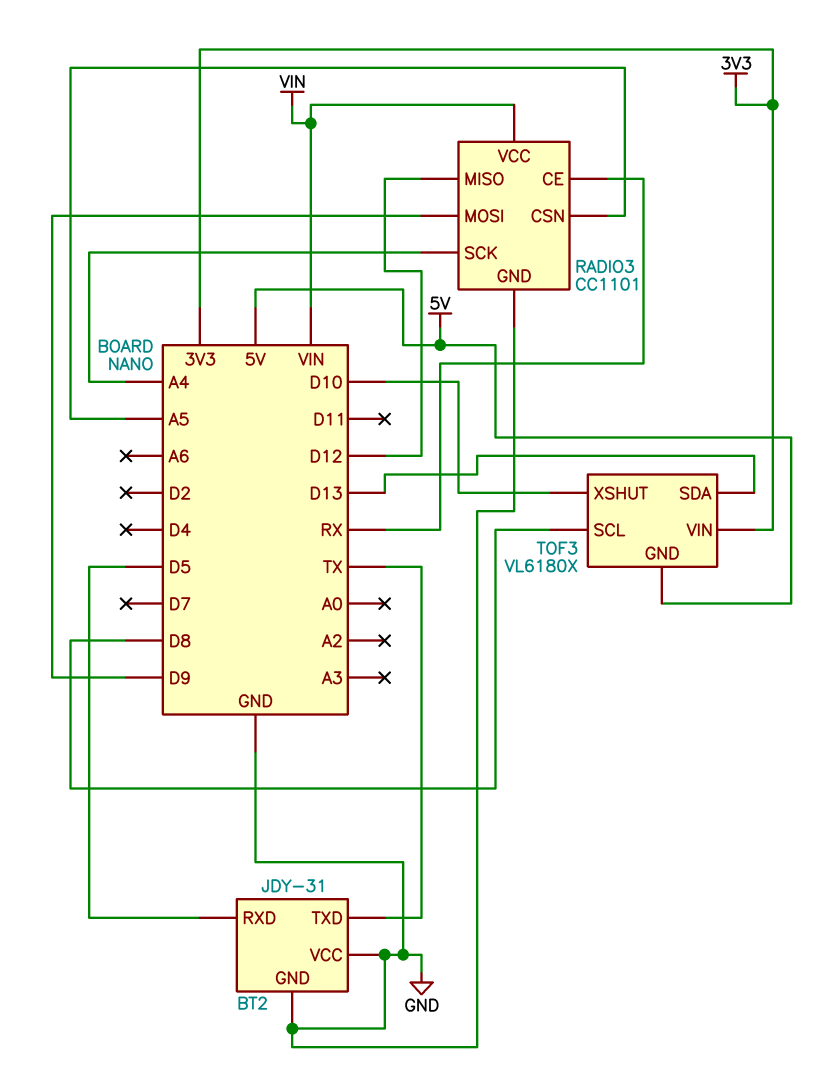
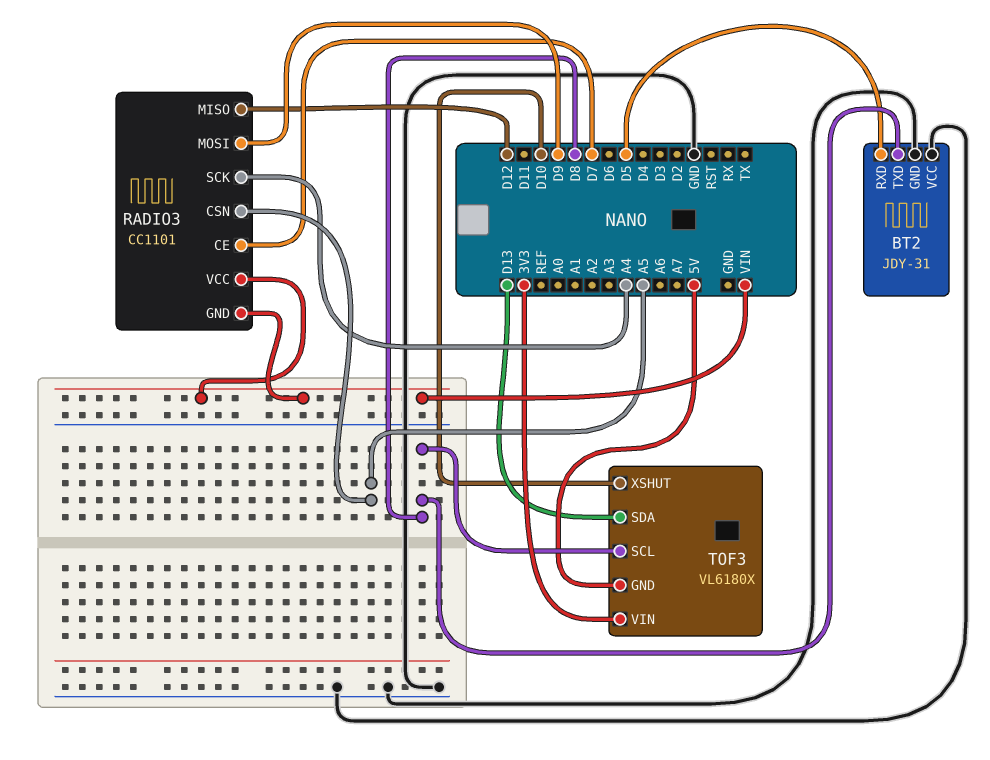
BT2 pin TXD: TX -> D8
RADIO3 pin CE: RX -> D7
RADIO3 pin GND: GND -> VIN

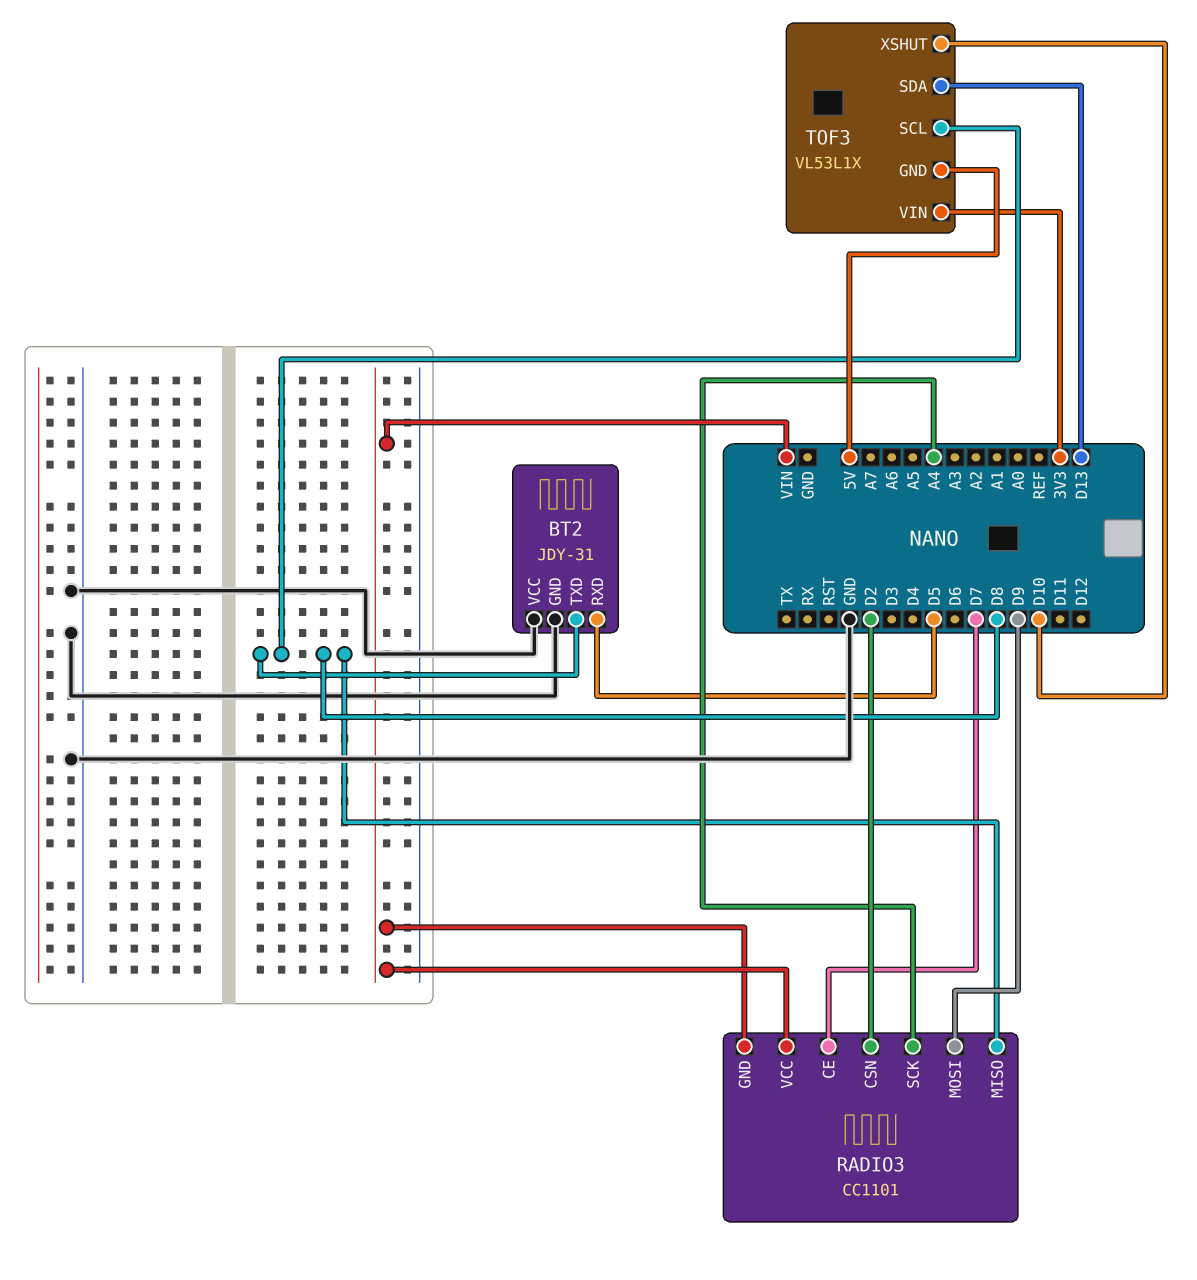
RADIO3 pin CSN: A5 -> D2
RADIO3 pin MISO: D12 -> D8
TOF3: VL6180X -> VL53L1X

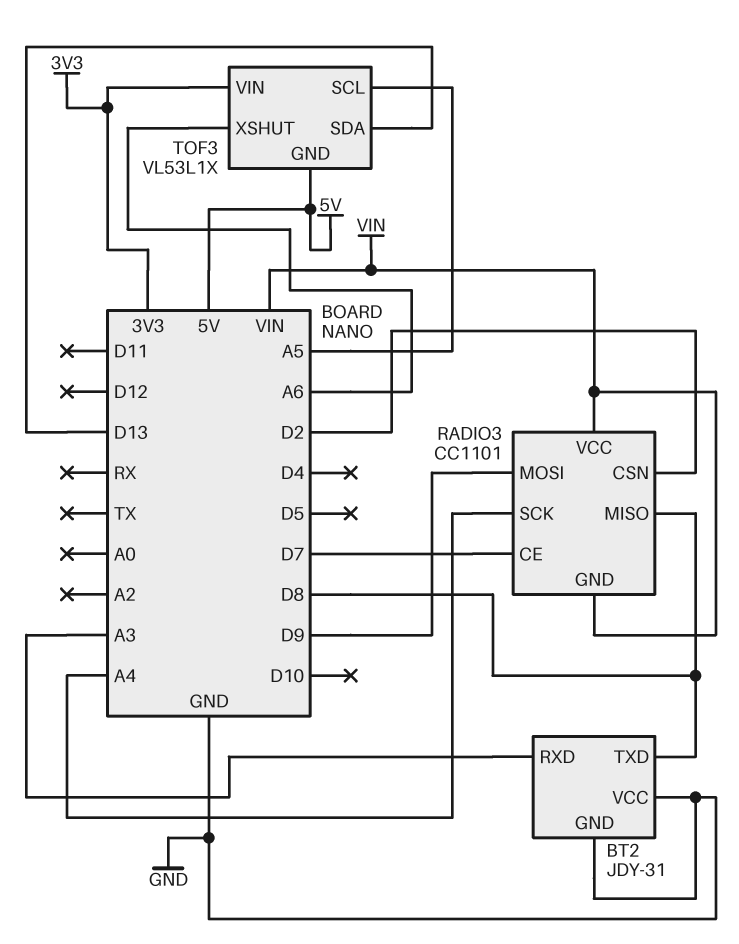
BT2 pin RXD: D5 -> A3
TOF3 pin SCL: D8 -> A5
TOF3 pin XSHUT: D10 -> A6

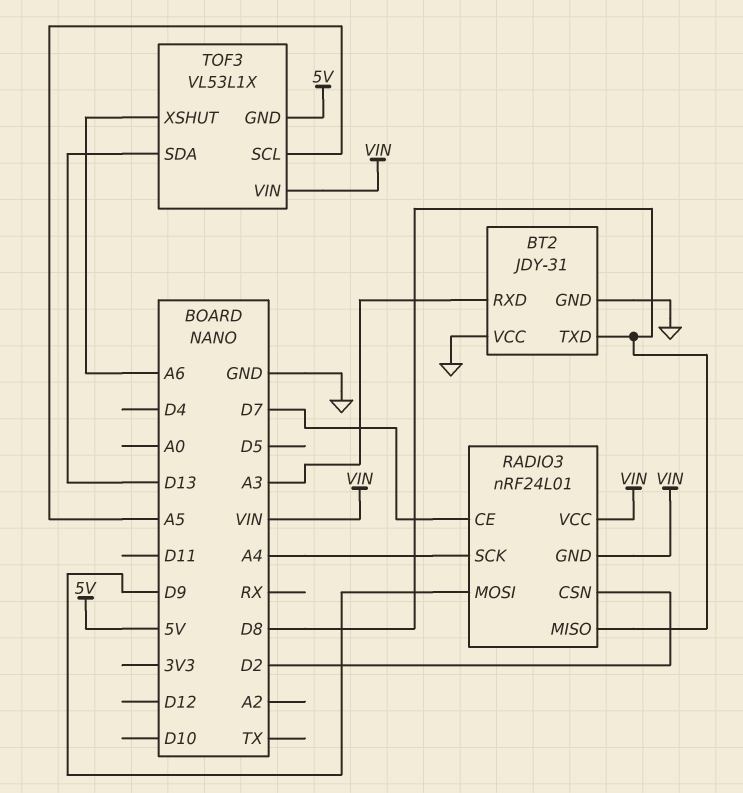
RADIO3: CC1101 -> nRF24L01
TOF3 pin VIN: 3V3 -> VIN

